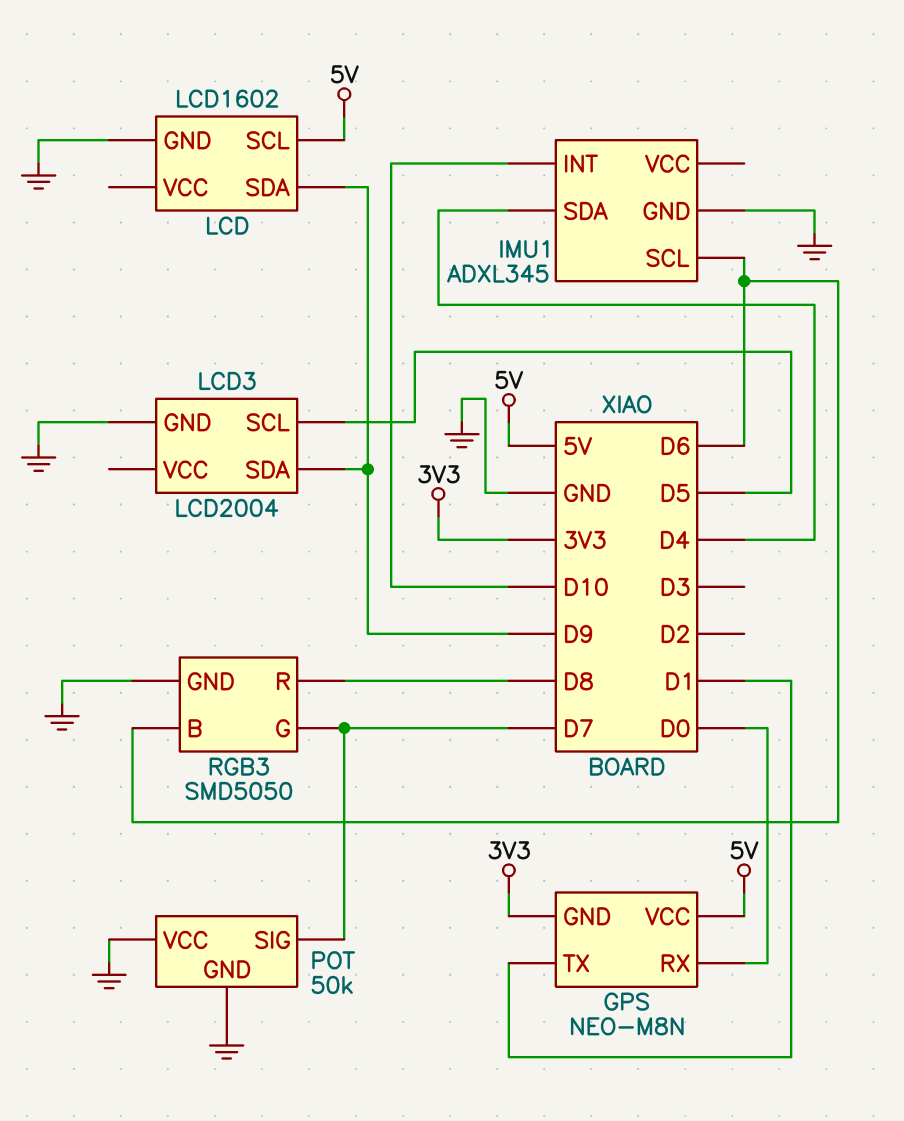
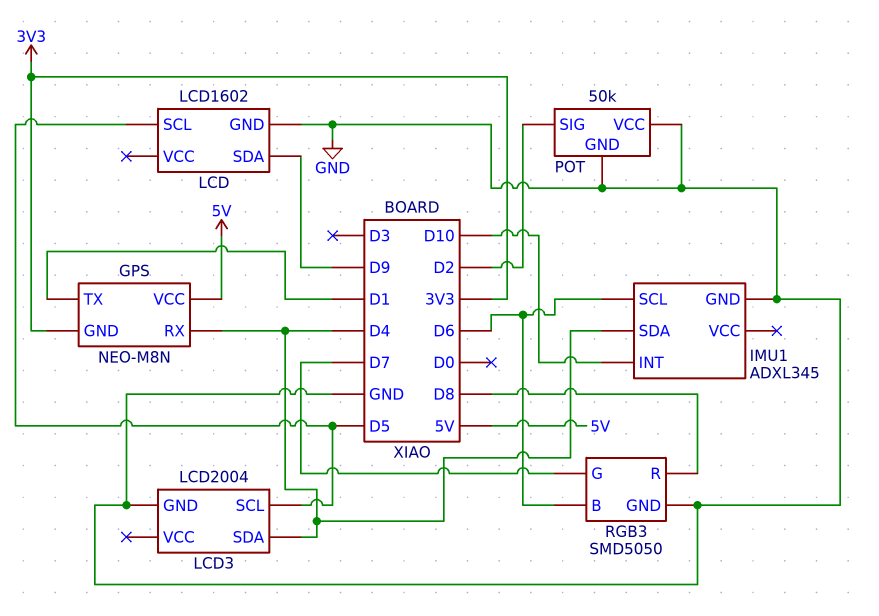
GPS pin RX: D0 -> D4
LCD pin SCL: 5V -> D5
LCD3 pin SDA: D9 -> D4
POT pin SIG: D7 -> D2

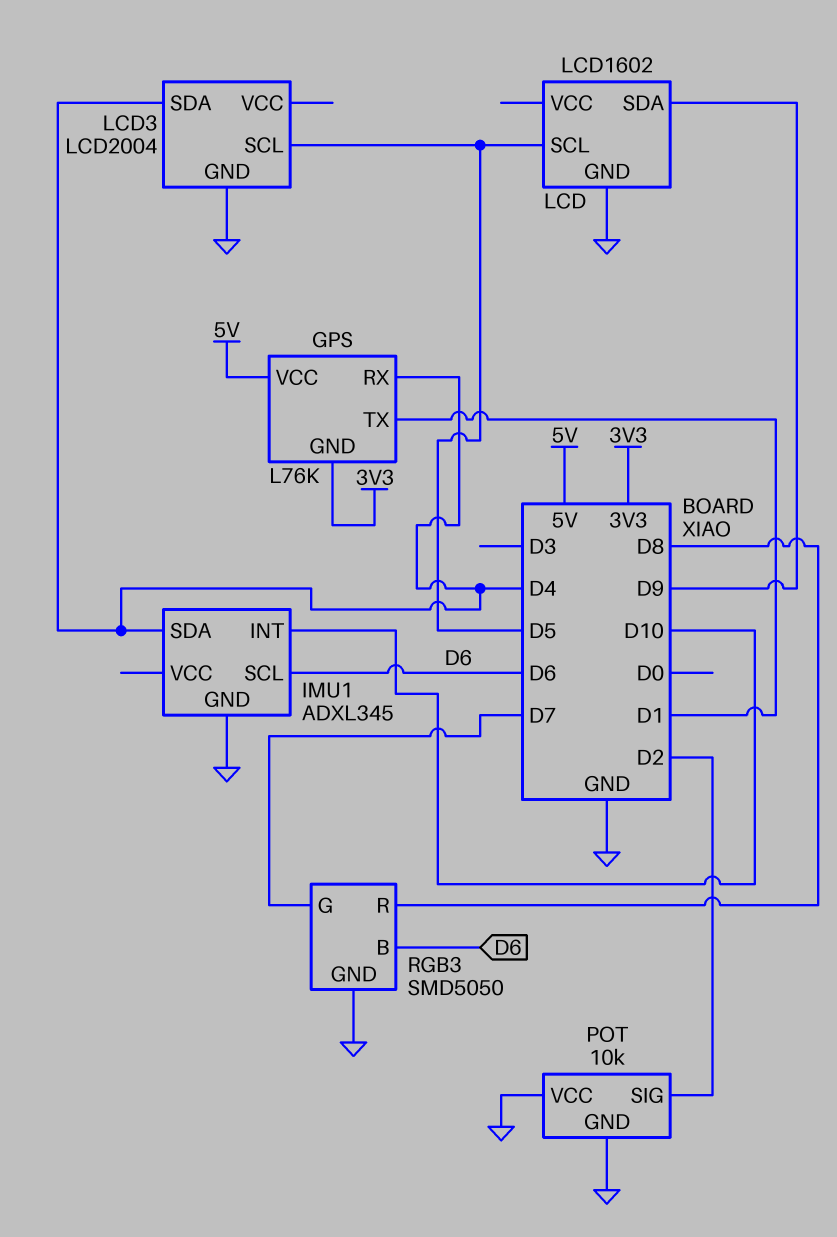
GPS: NEO-M8N -> L76K
POT: 50k -> 10k

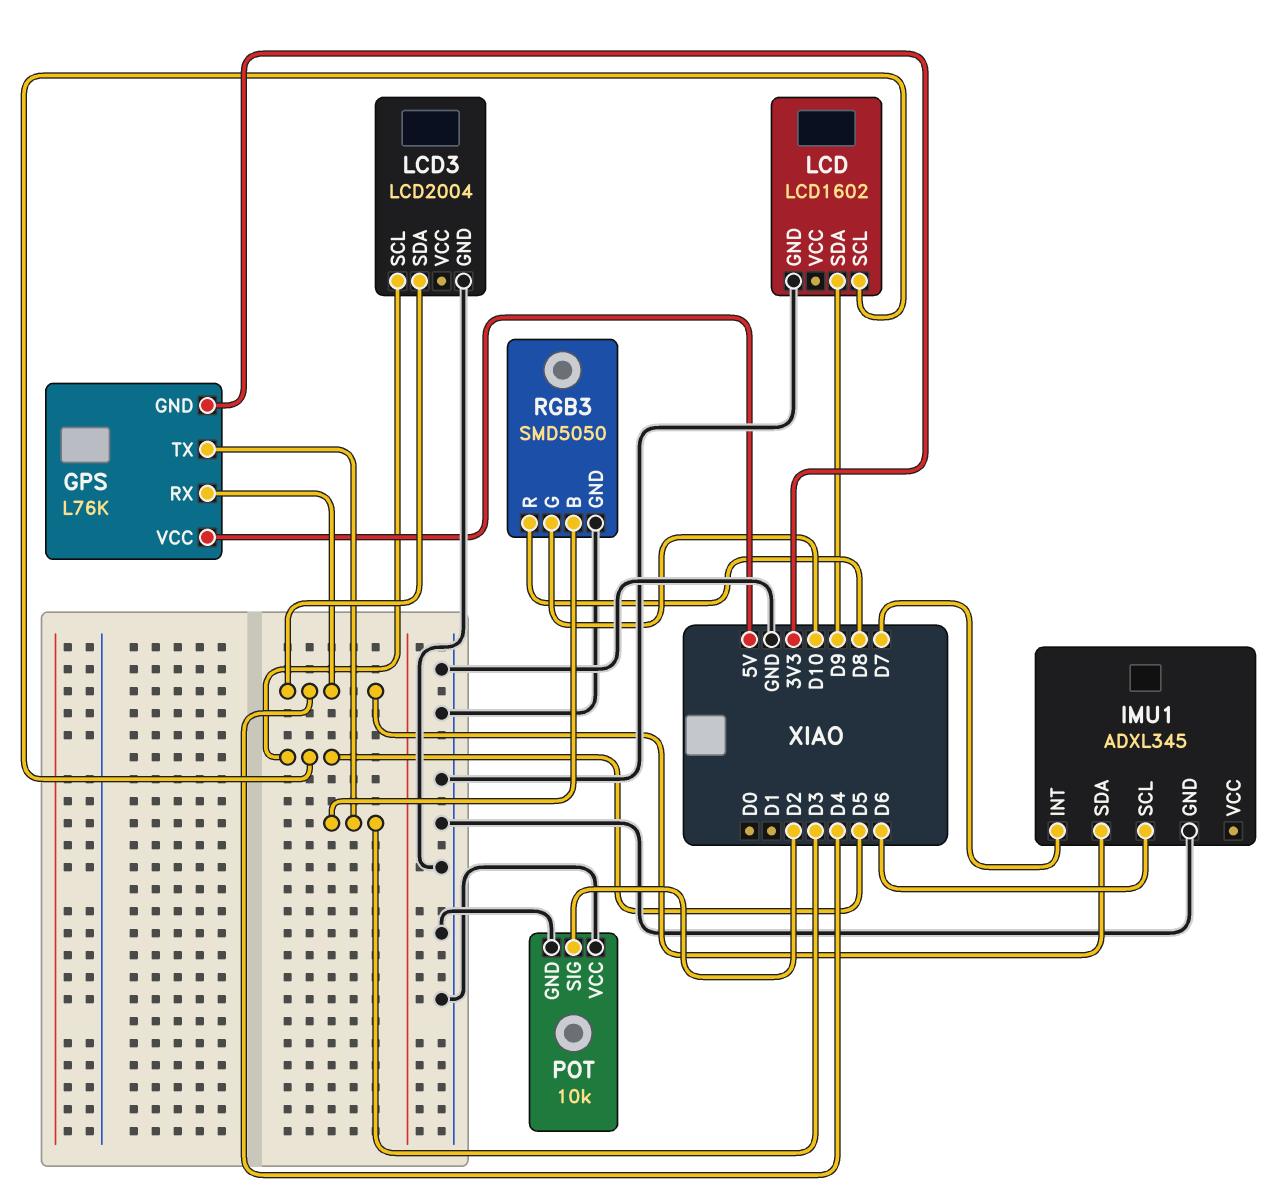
GPS pin TX: D1 -> D3
IMU1 pin INT: D10 -> D7
RGB3 pin B: D6 -> D3
RGB3 pin G: D7 -> D10

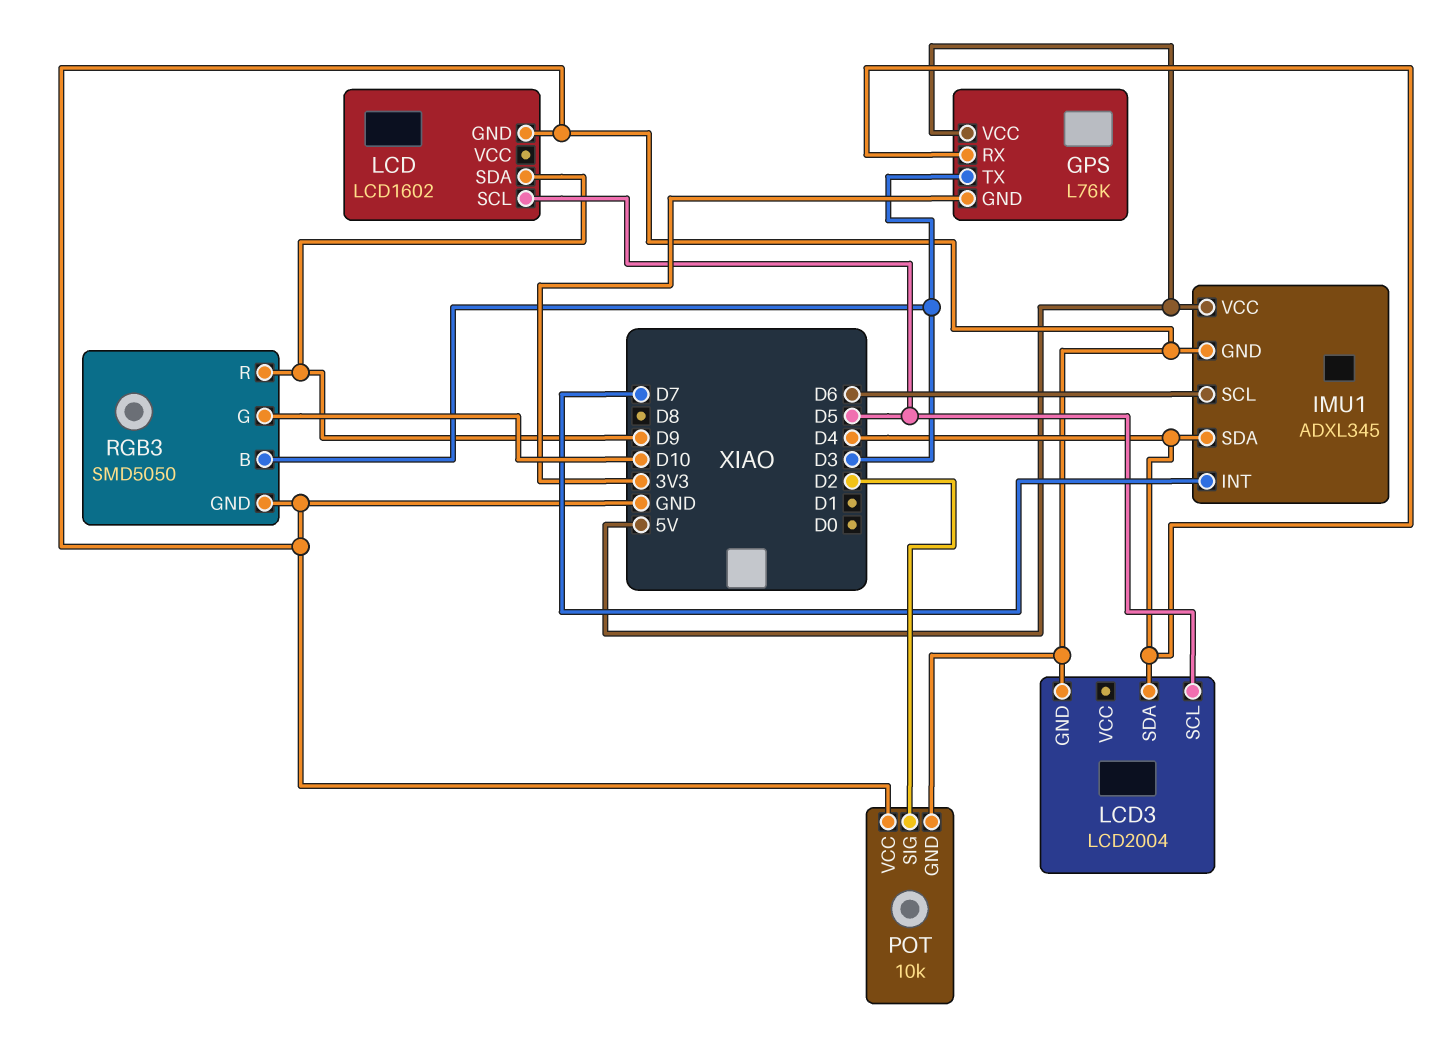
IMU1 pin VCC: none -> 5V
RGB3 pin R: D8 -> D9

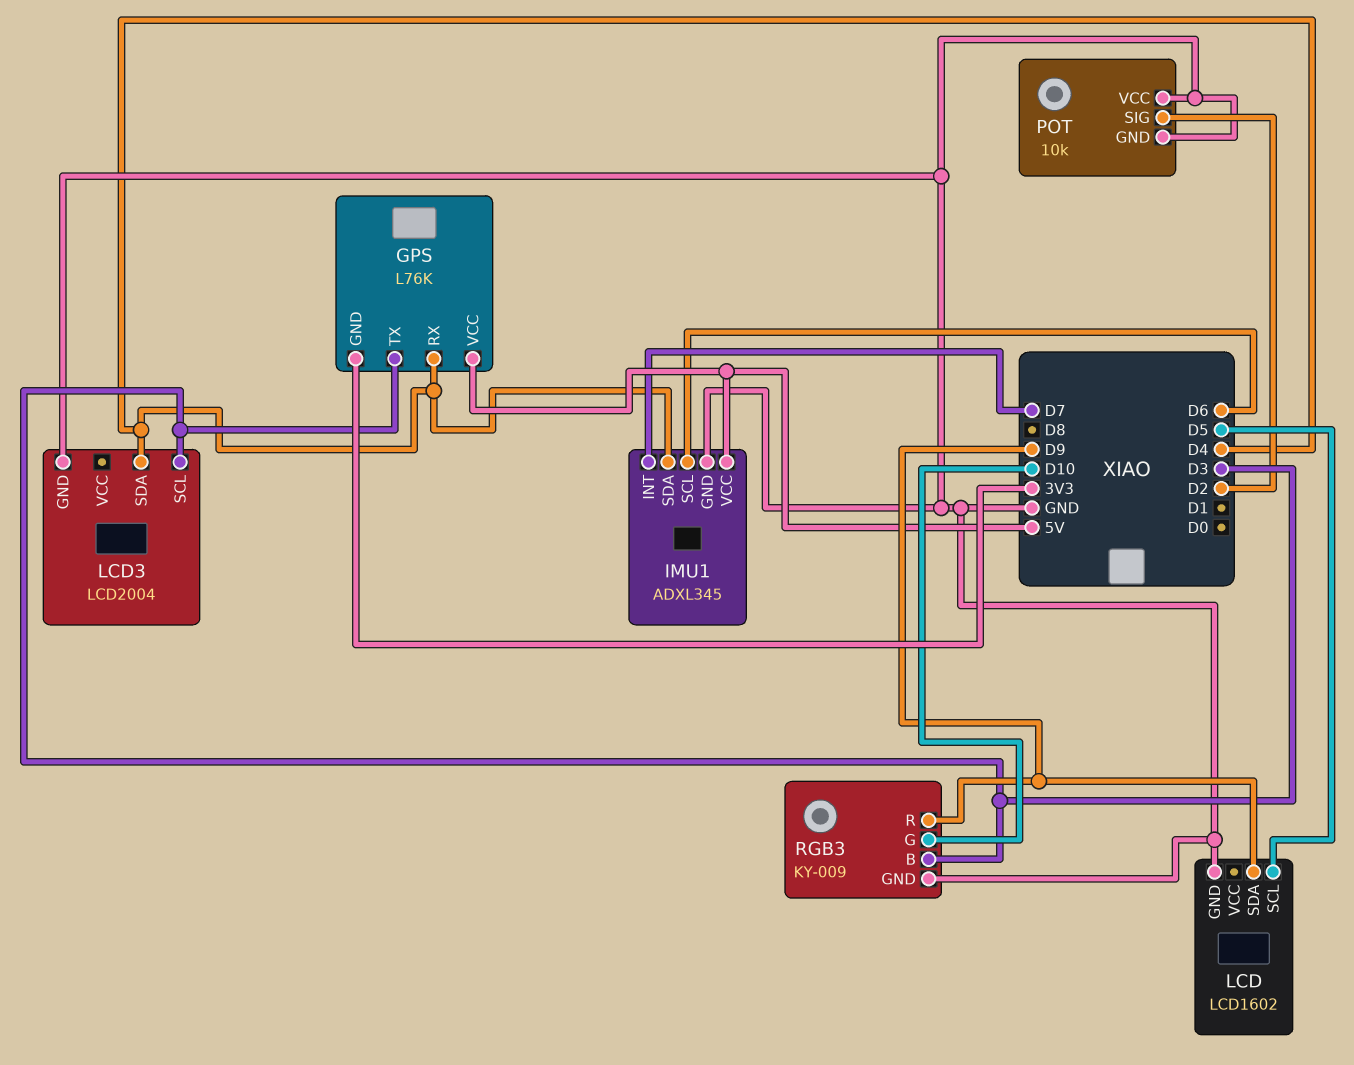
LCD3 pin SCL: D5 -> D3
RGB3: SMD5050 -> KY-009

